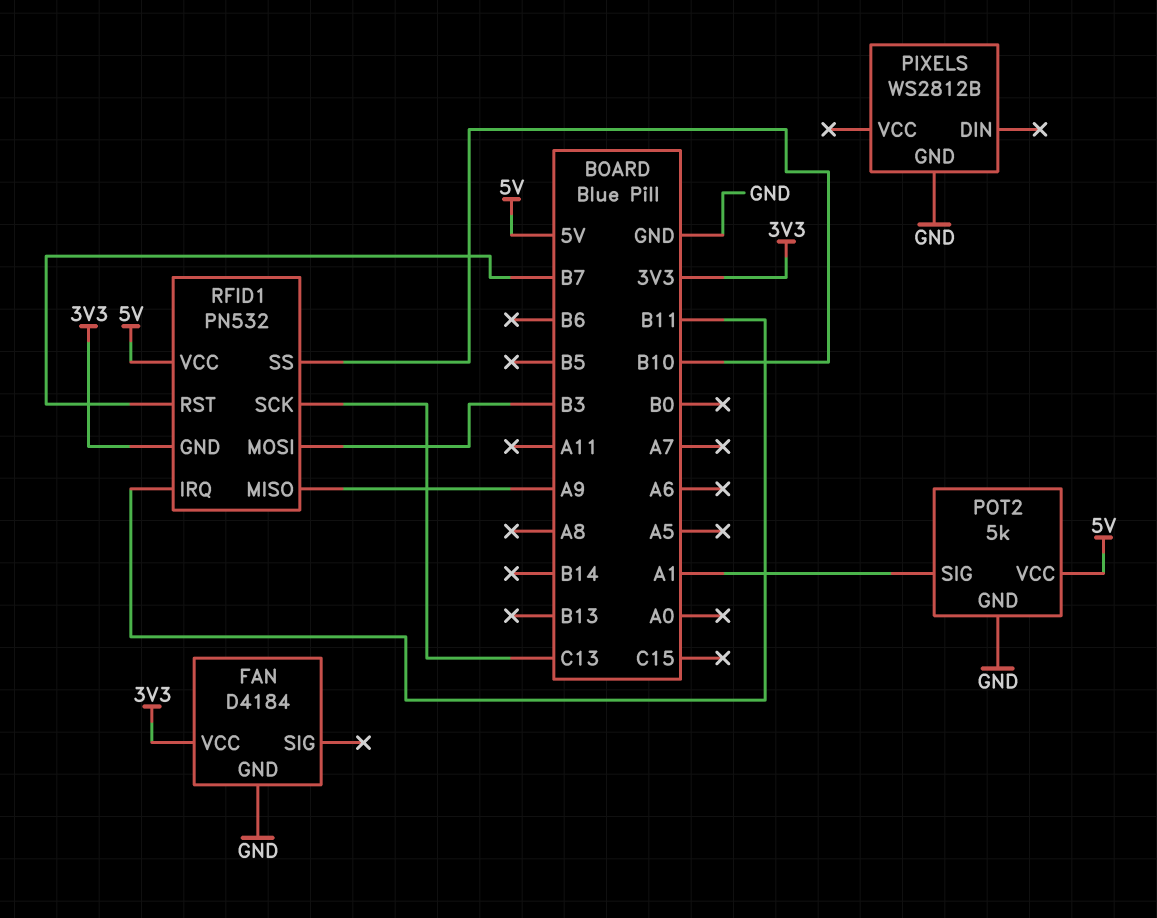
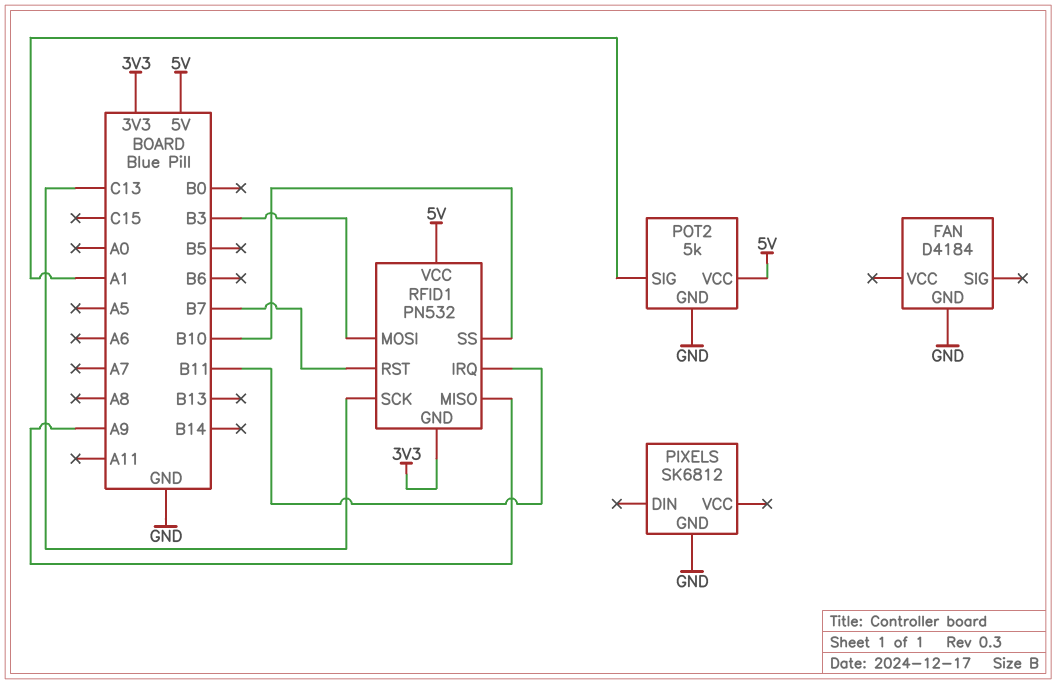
FAN pin VCC: 3V3 -> none
PIXELS: WS2812B -> SK6812

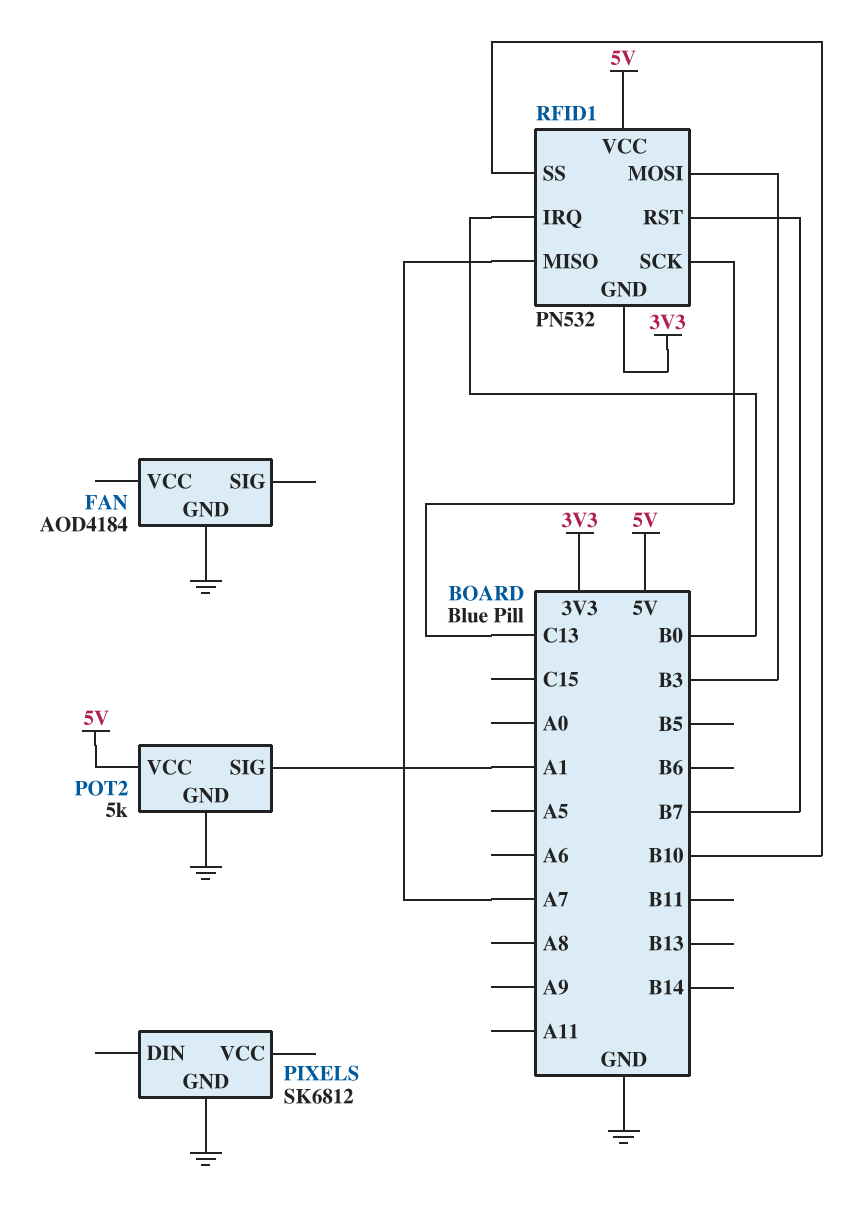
FAN: D4184 -> AOD4184
RFID1 pin IRQ: B11 -> B0
RFID1 pin MISO: A9 -> A7

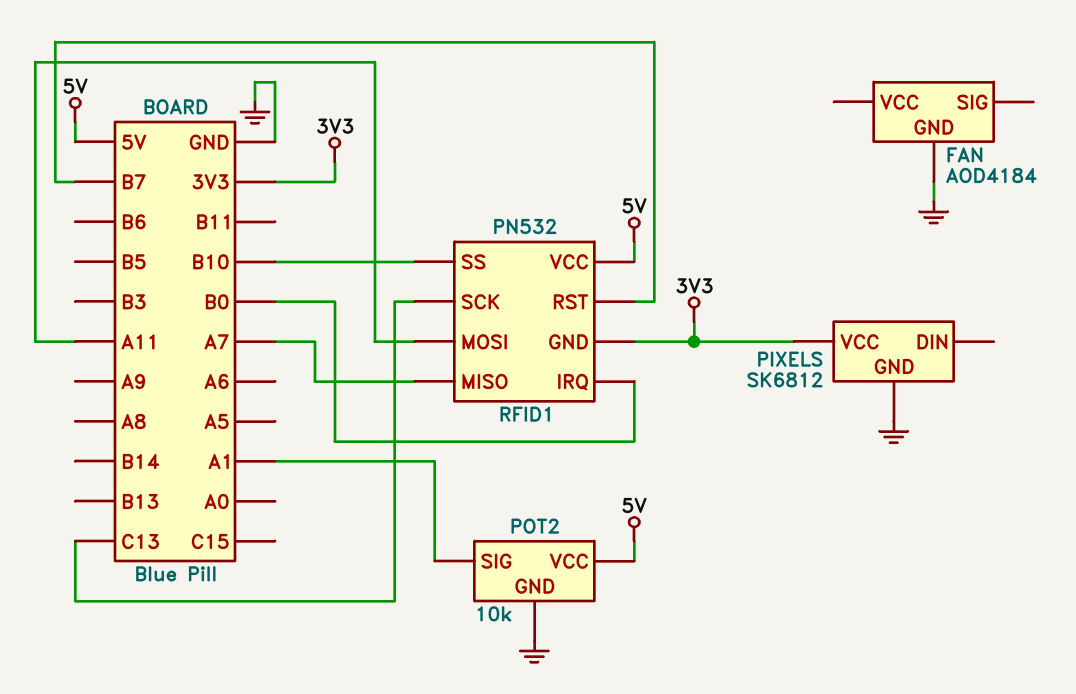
PIXELS pin VCC: none -> 3V3
POT2: 5k -> 10k
RFID1 pin MOSI: B3 -> A11

